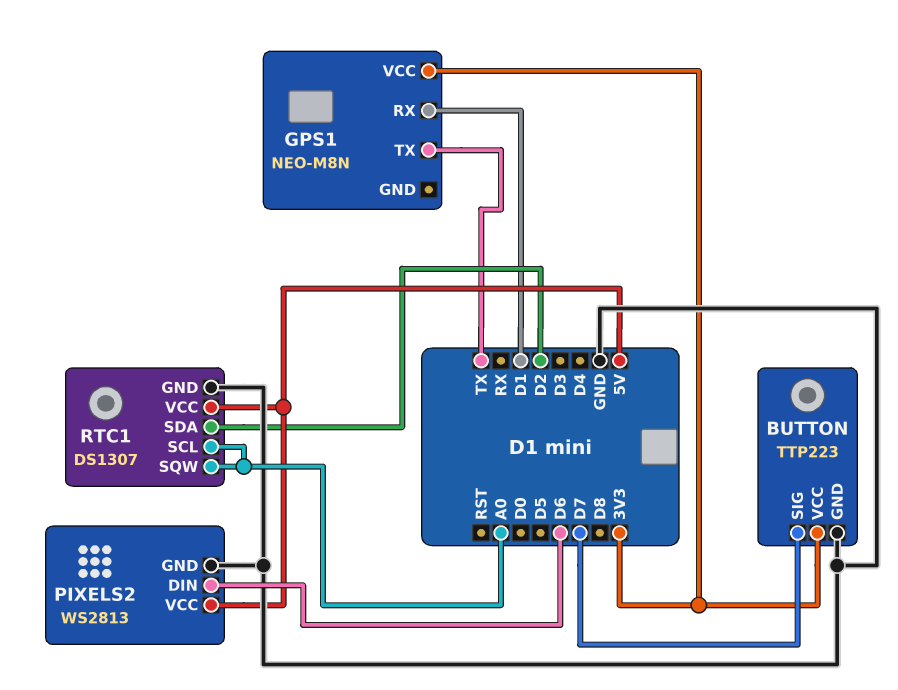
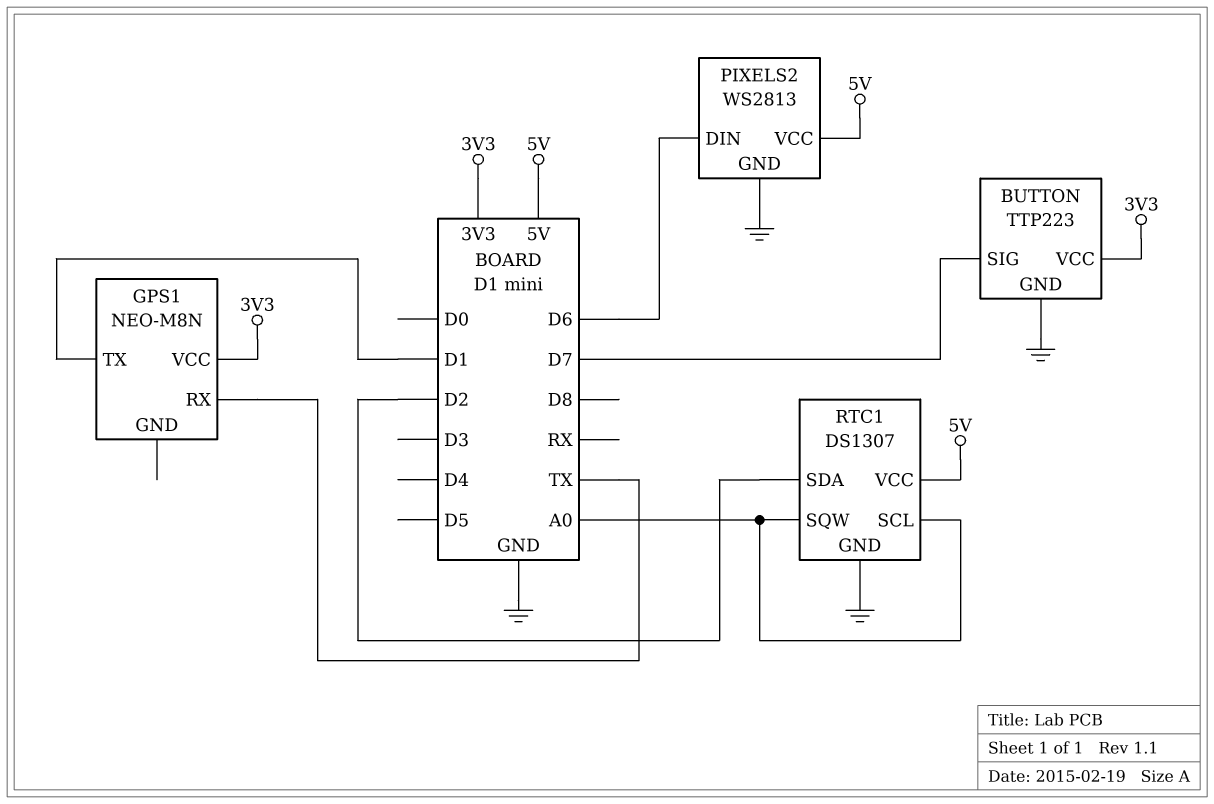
GPS1 pin RX: D1 -> TX
GPS1 pin TX: TX -> D1

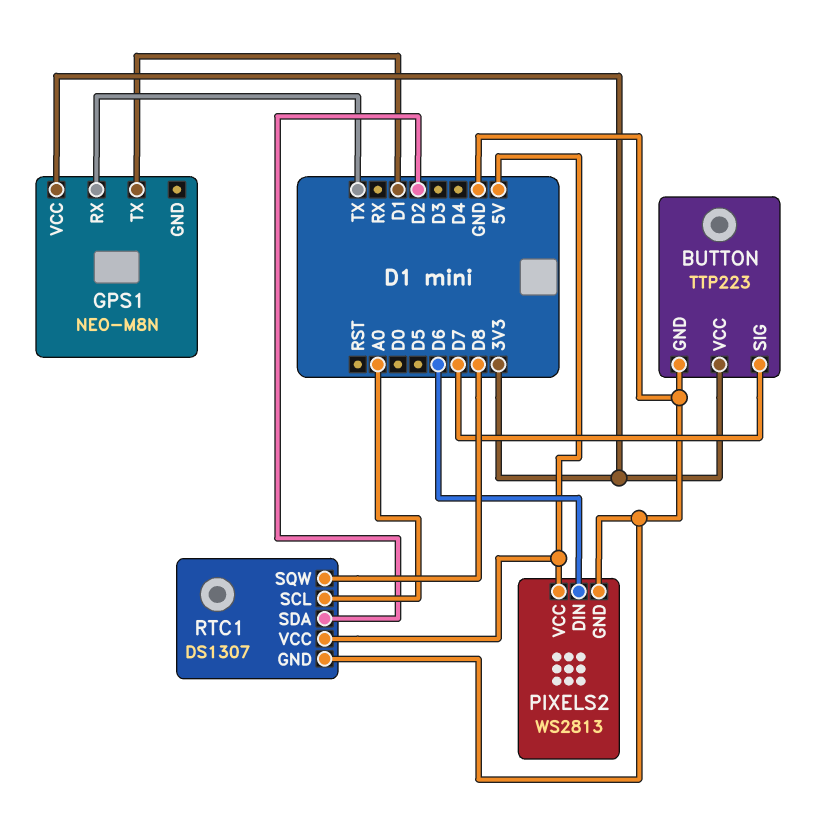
RTC1 pin SQW: A0 -> D8

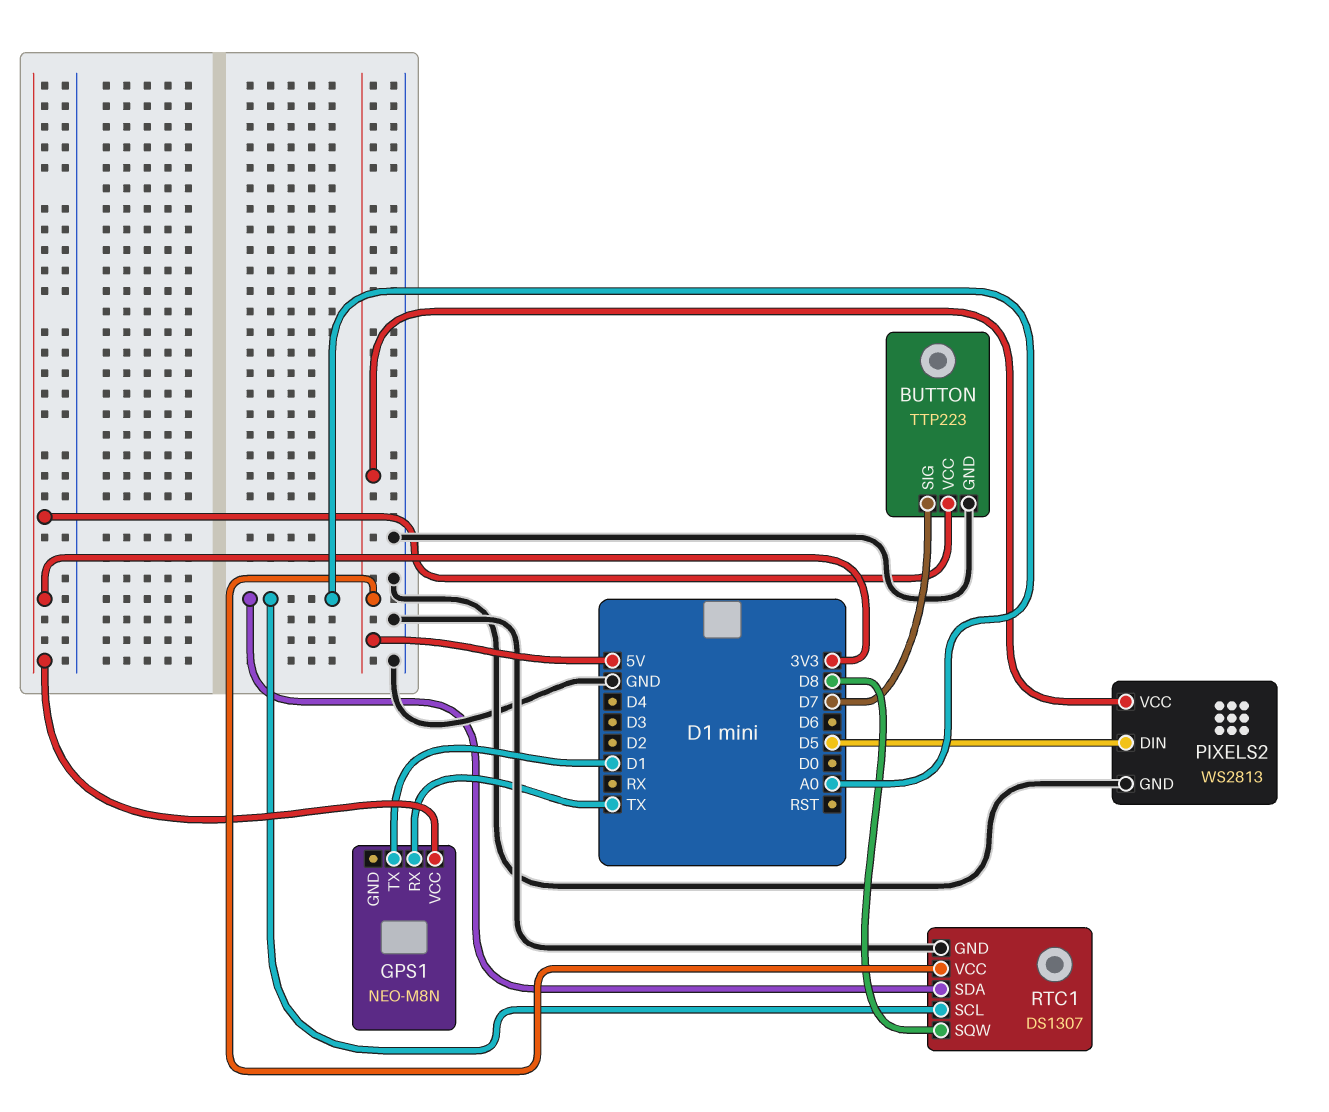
PIXELS2 pin DIN: D6 -> D5
RTC1 pin SDA: D2 -> A0

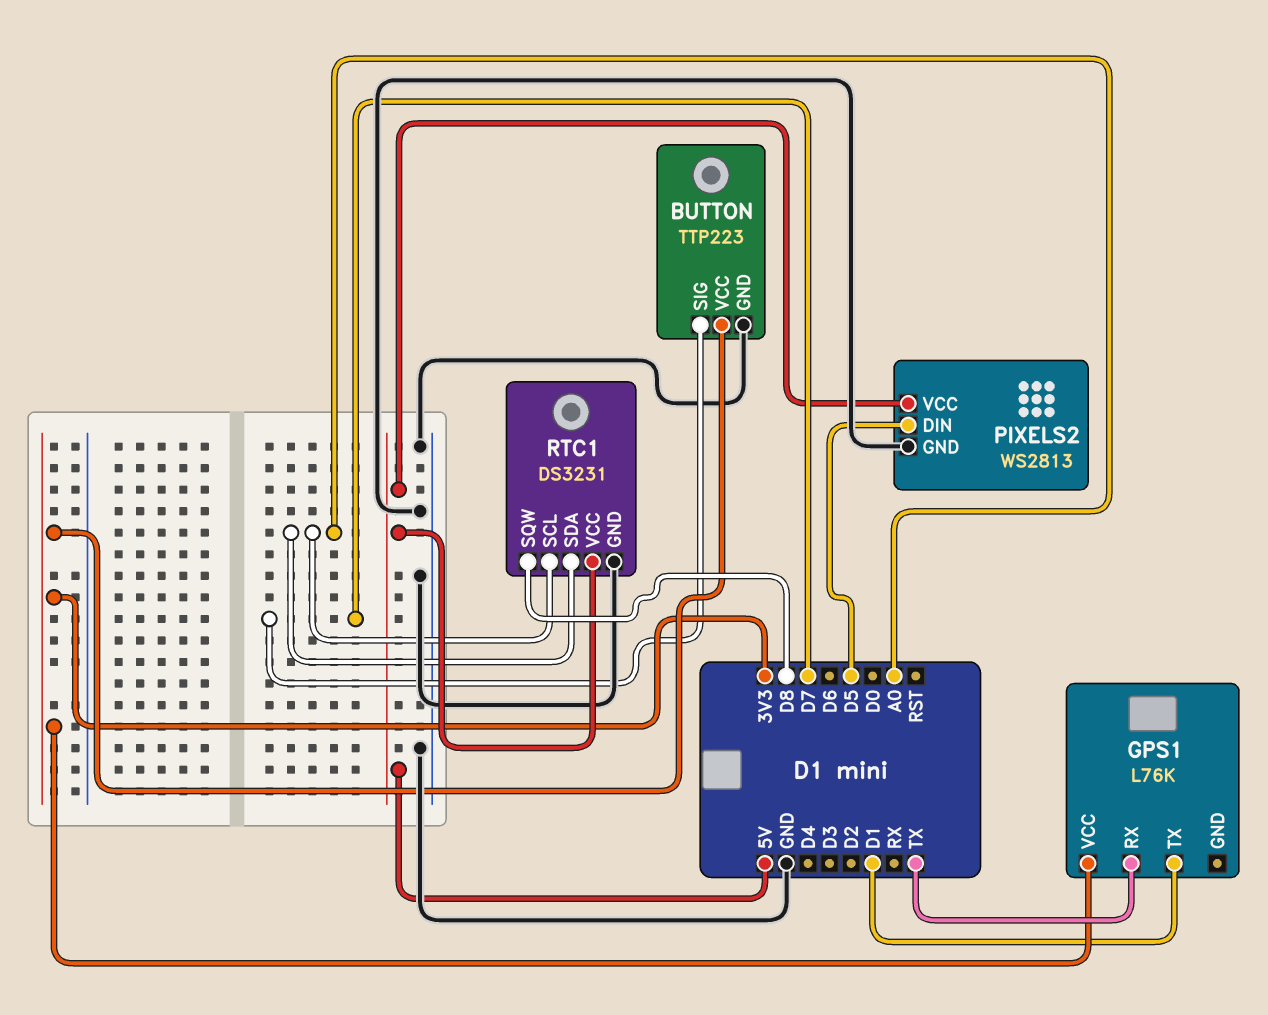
GPS1: NEO-M8N -> L76K
RTC1: DS1307 -> DS3231

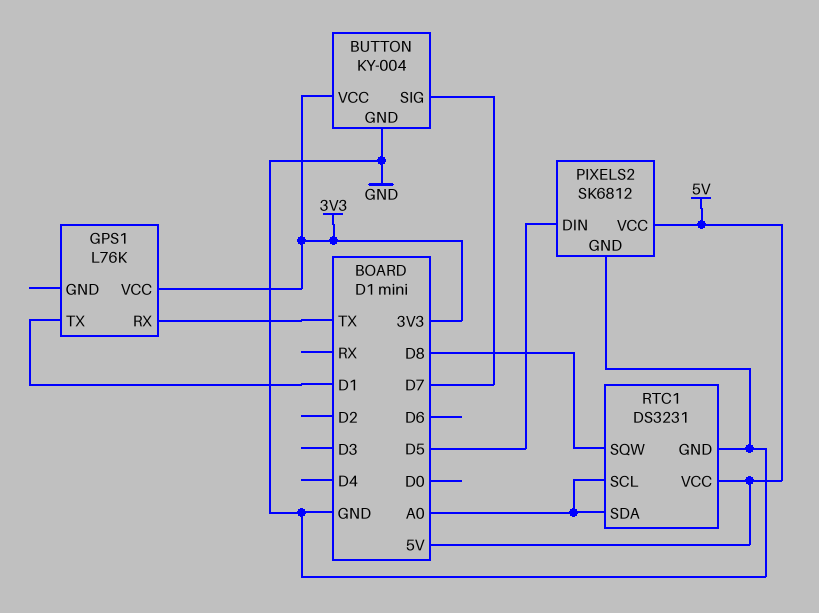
BUTTON: TTP223 -> KY-004
PIXELS2: WS2813 -> SK6812

